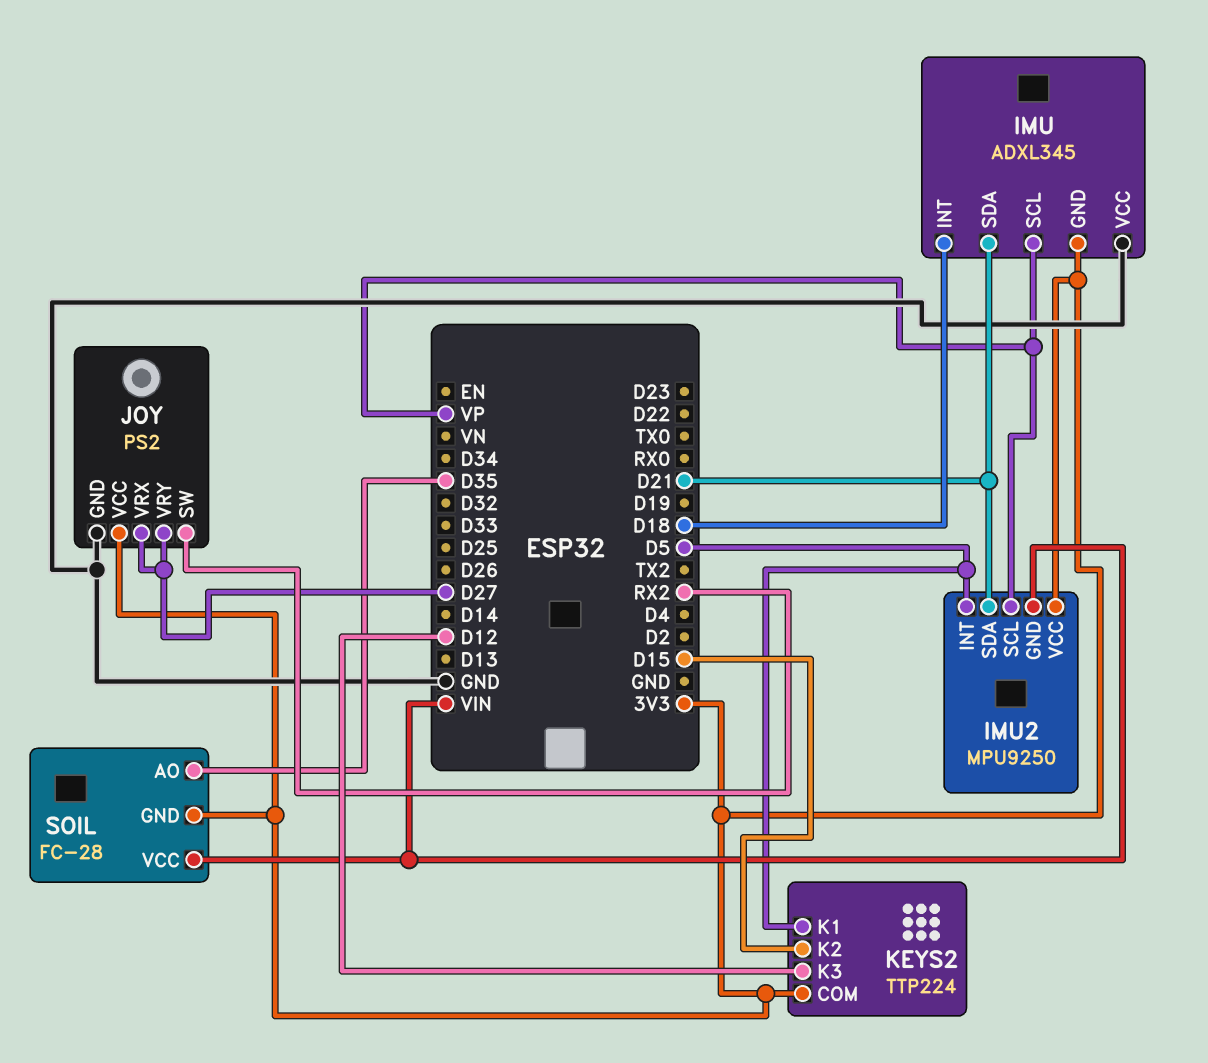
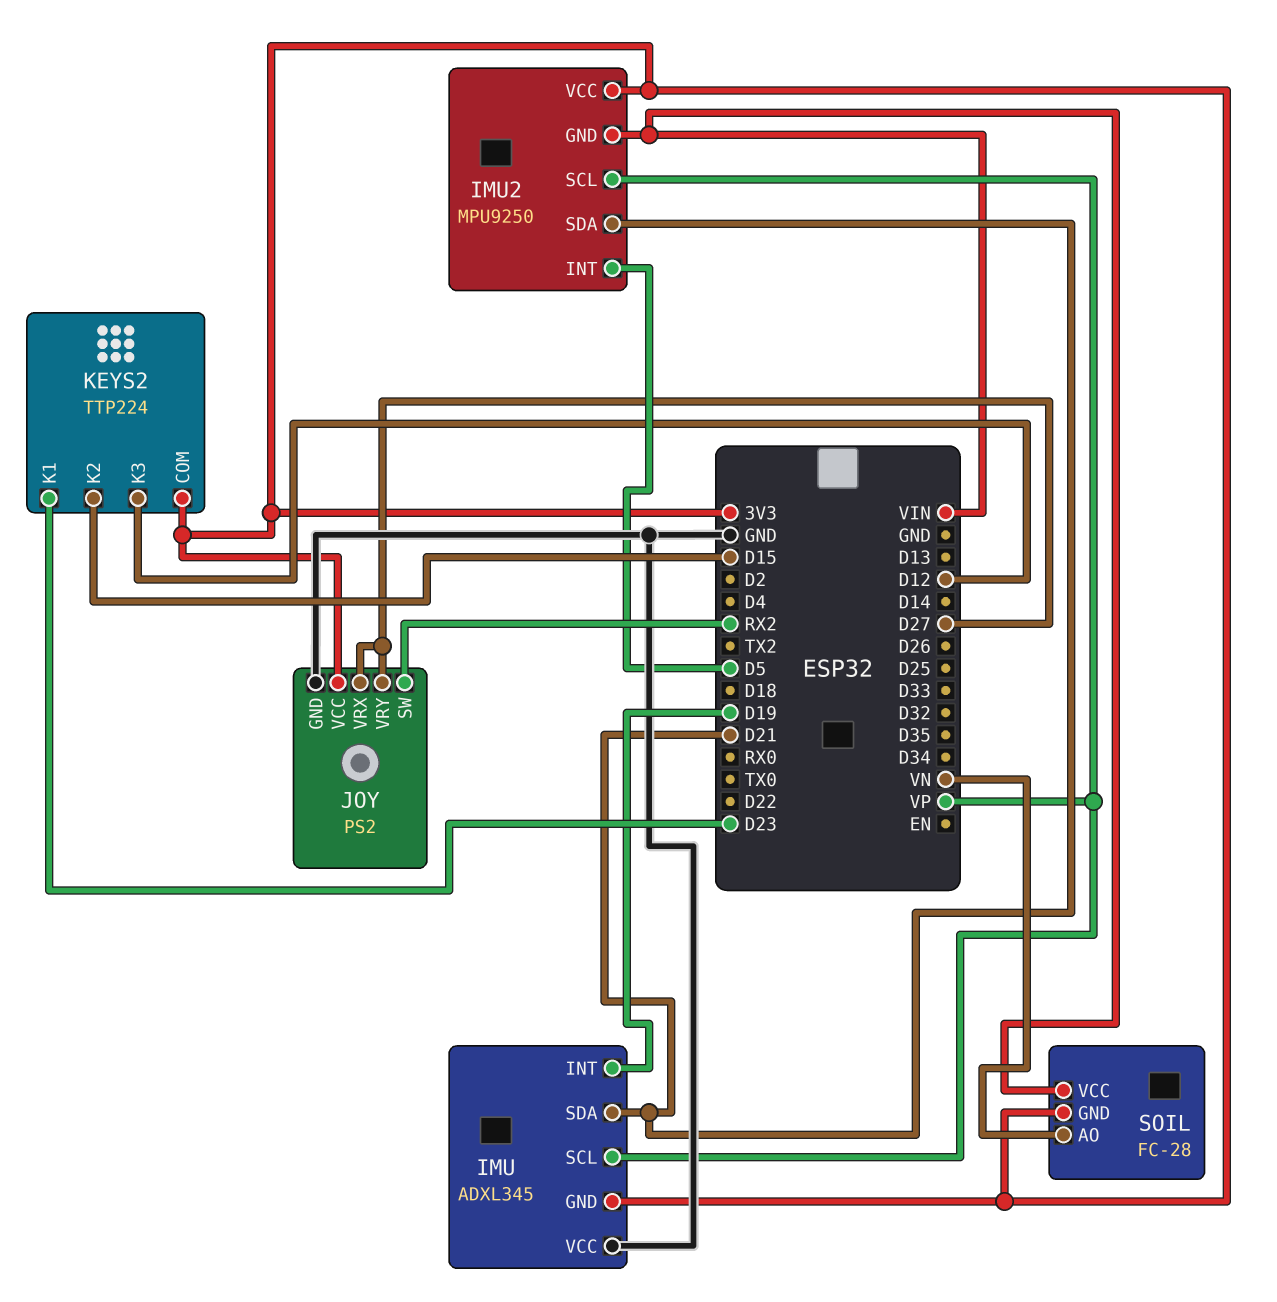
IMU pin INT: D18 -> D19
KEYS2 pin K1: D5 -> D23
SOIL pin AO: D35 -> VN

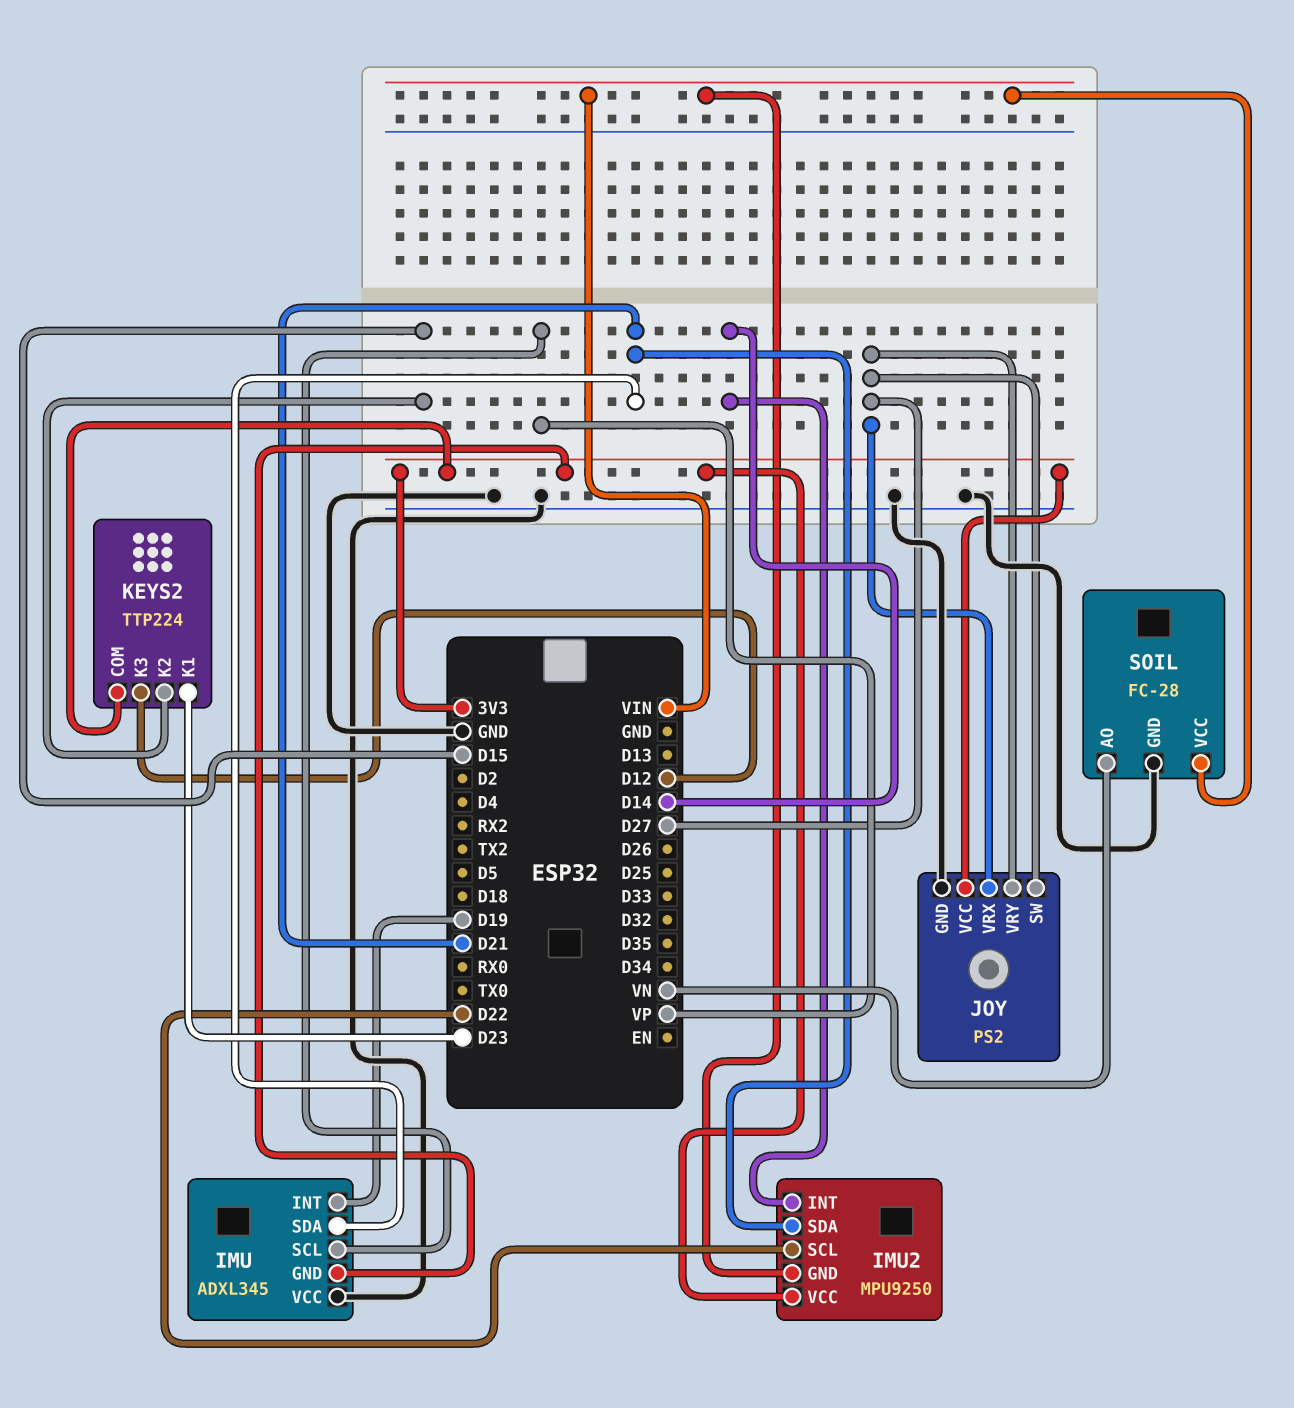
IMU2 pin INT: D5 -> D14
IMU2 pin SCL: VP -> D22
JOY pin SW: RX2 -> D27
SOIL pin GND: 3V3 -> GND

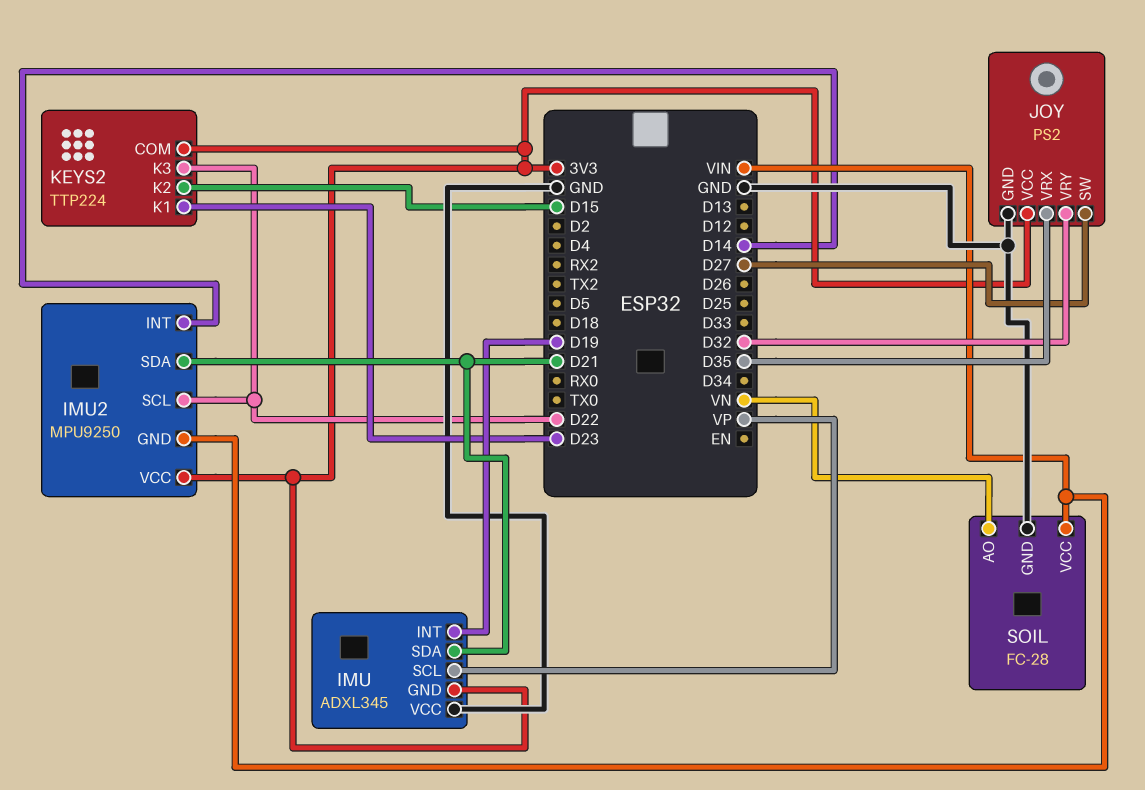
JOY pin VRX: D27 -> D35
JOY pin VRY: D27 -> D32
KEYS2 pin K3: D12 -> D22

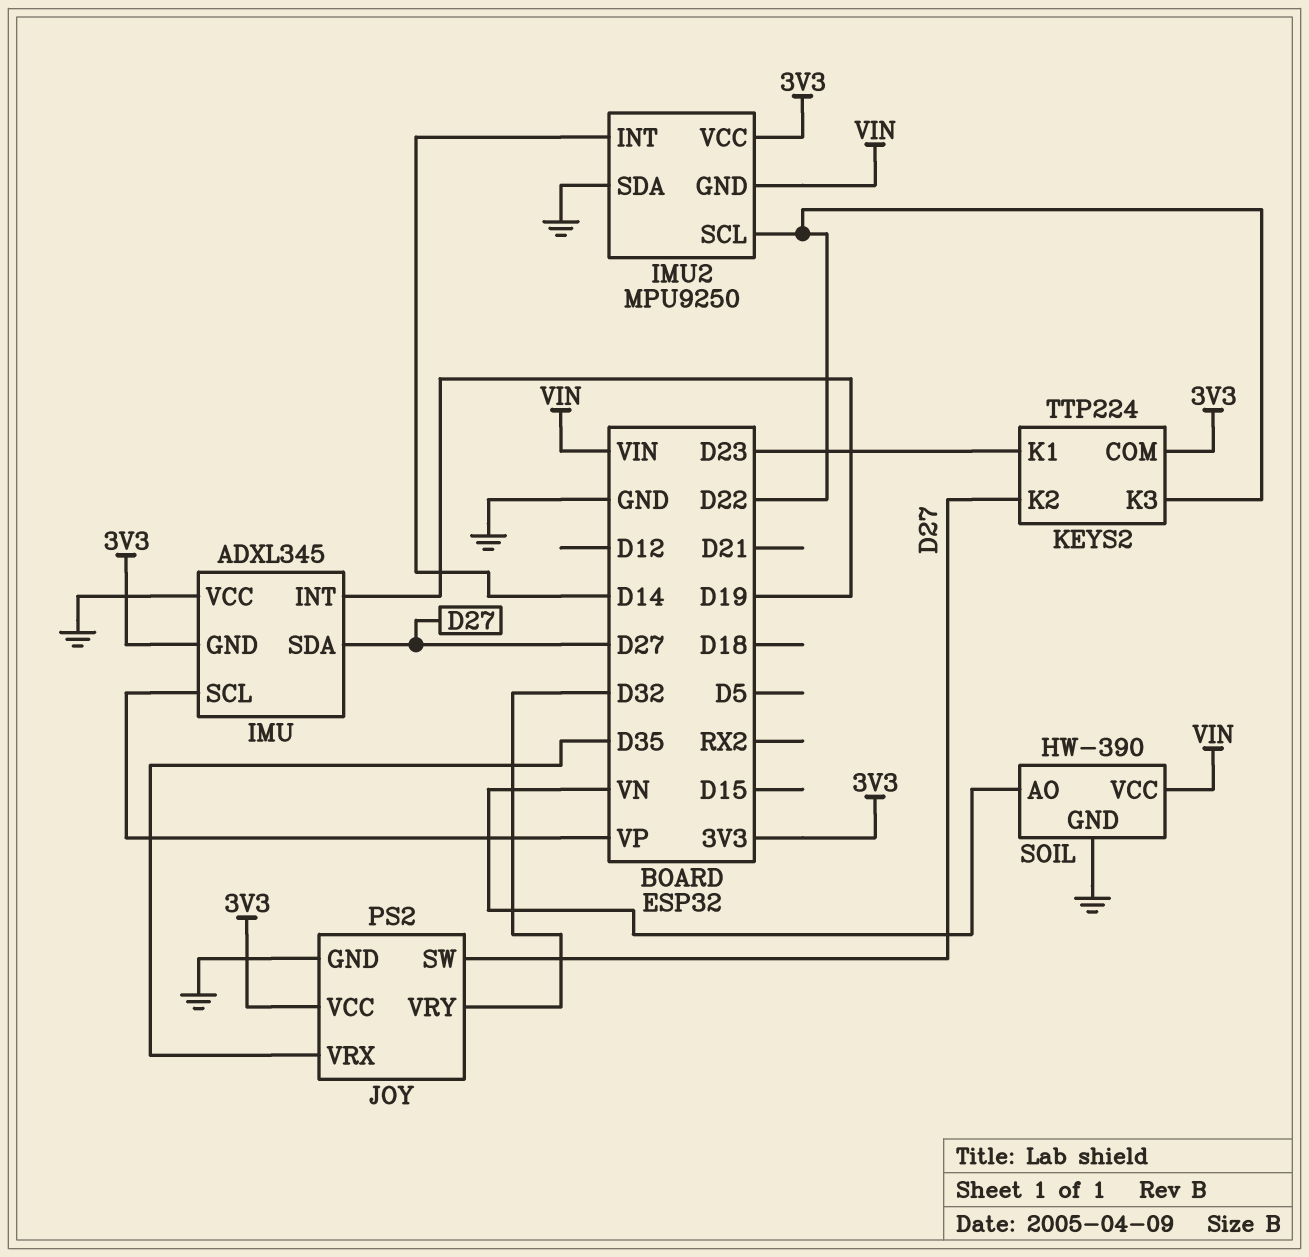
IMU pin SDA: D21 -> D27
IMU2 pin SDA: D21 -> GND
KEYS2 pin K2: D15 -> D27
SOIL: FC-28 -> HW-390

